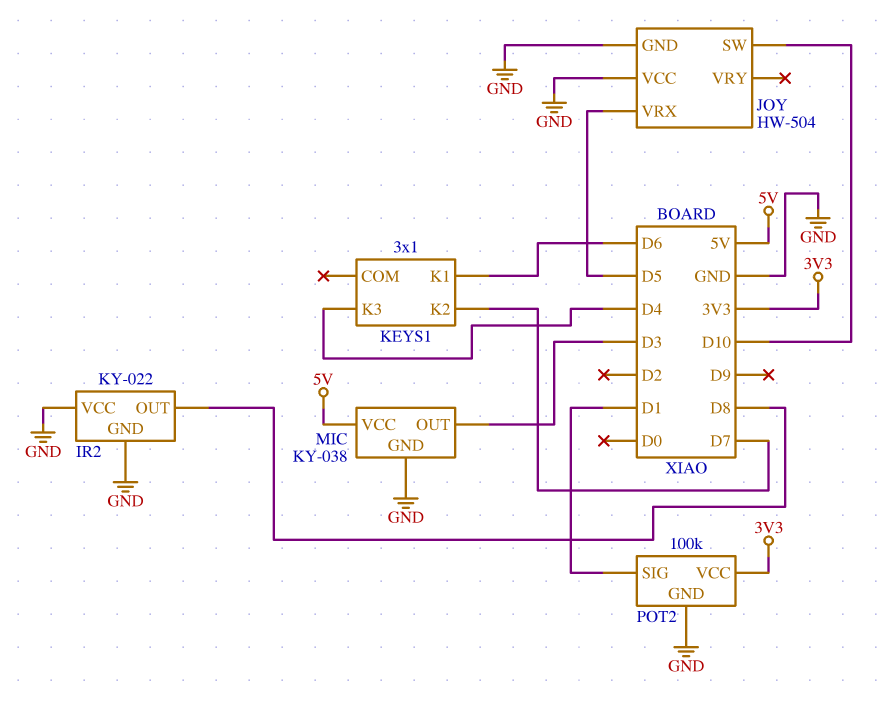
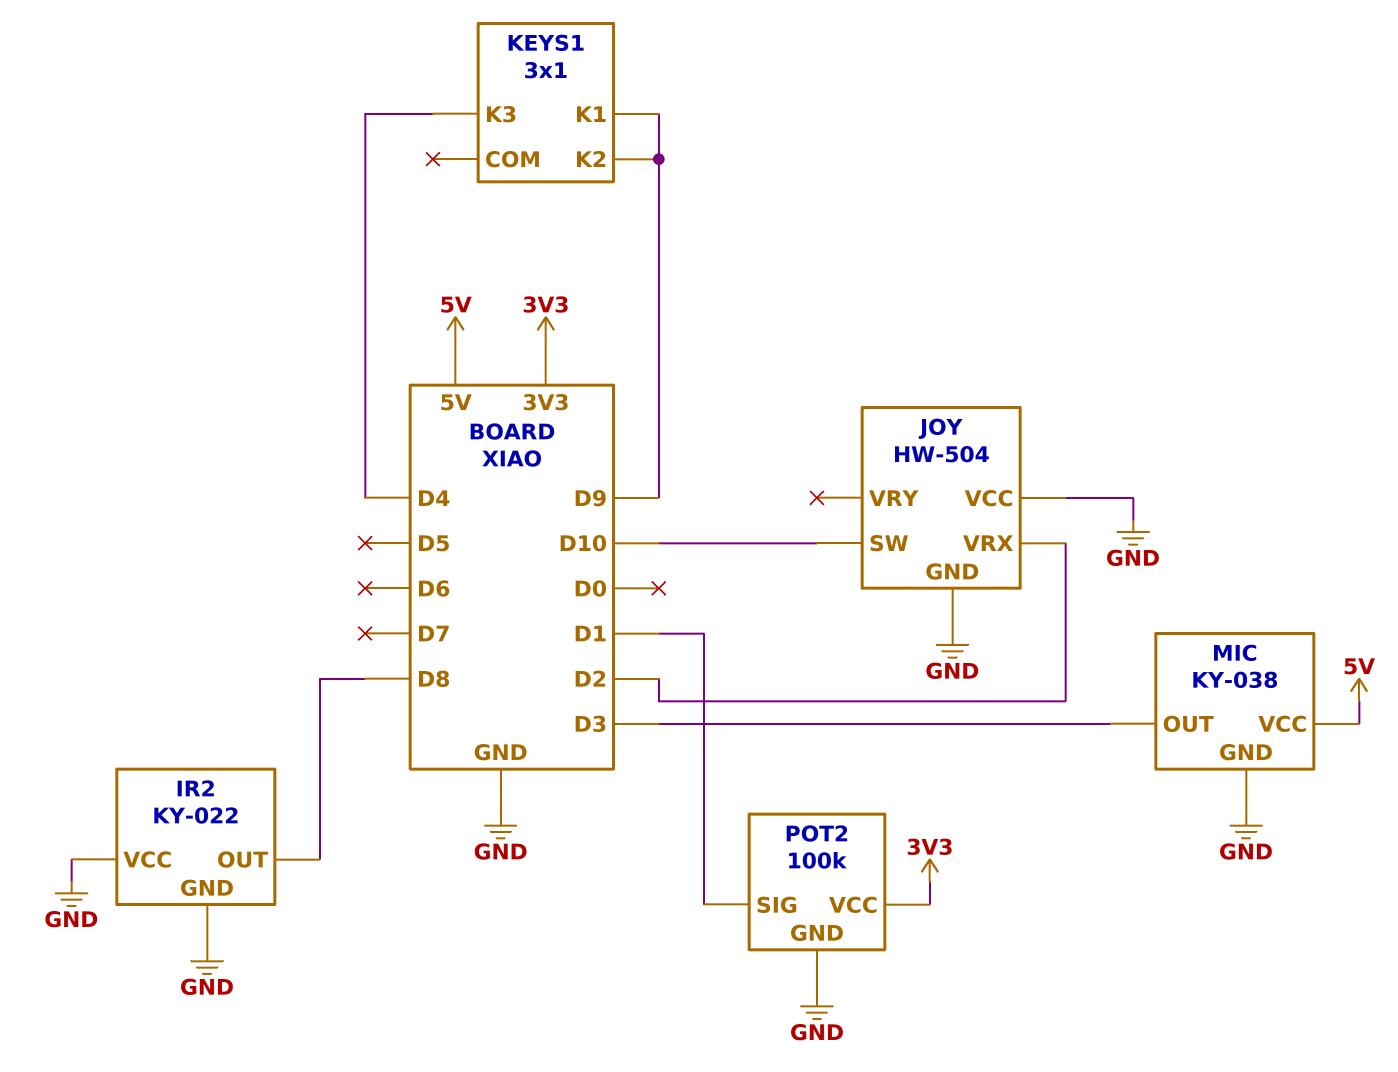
JOY pin VRX: D5 -> D2
KEYS1 pin K1: D6 -> D9
KEYS1 pin K2: D7 -> D9

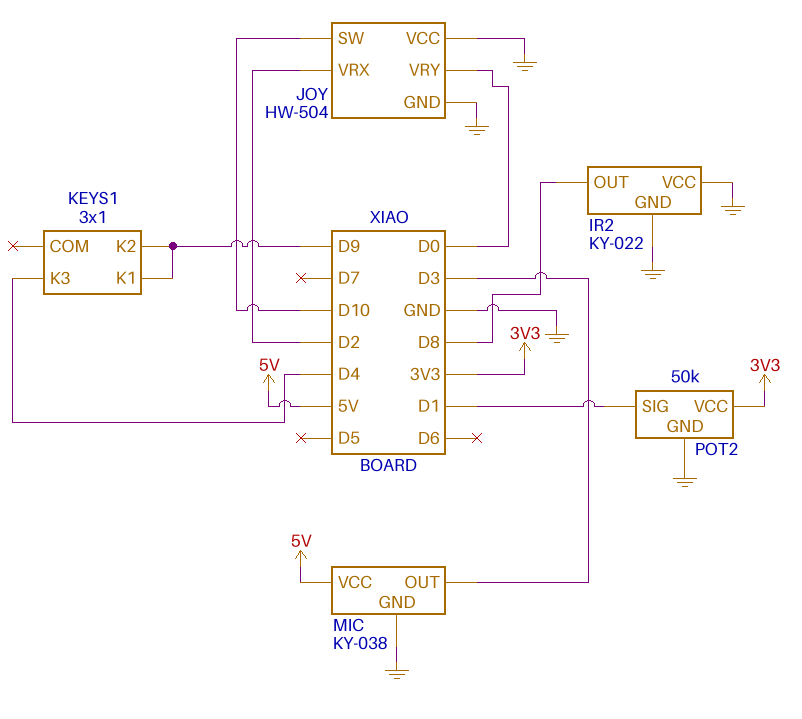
JOY pin VRY: none -> D0
POT2: 100k -> 50k

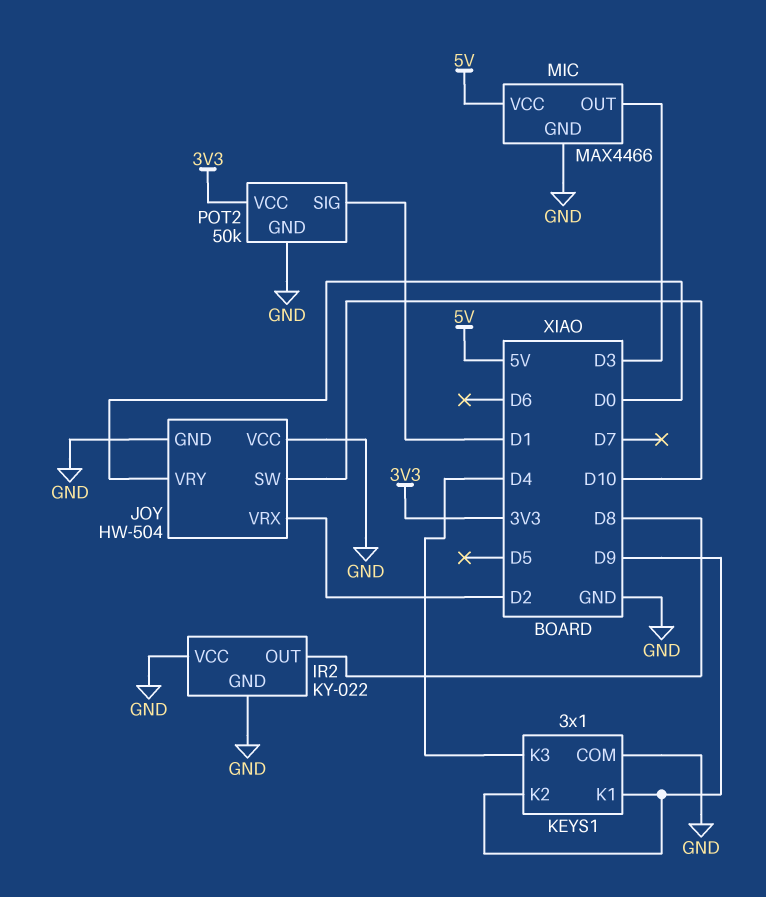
KEYS1 pin COM: none -> GND
MIC: KY-038 -> MAX4466

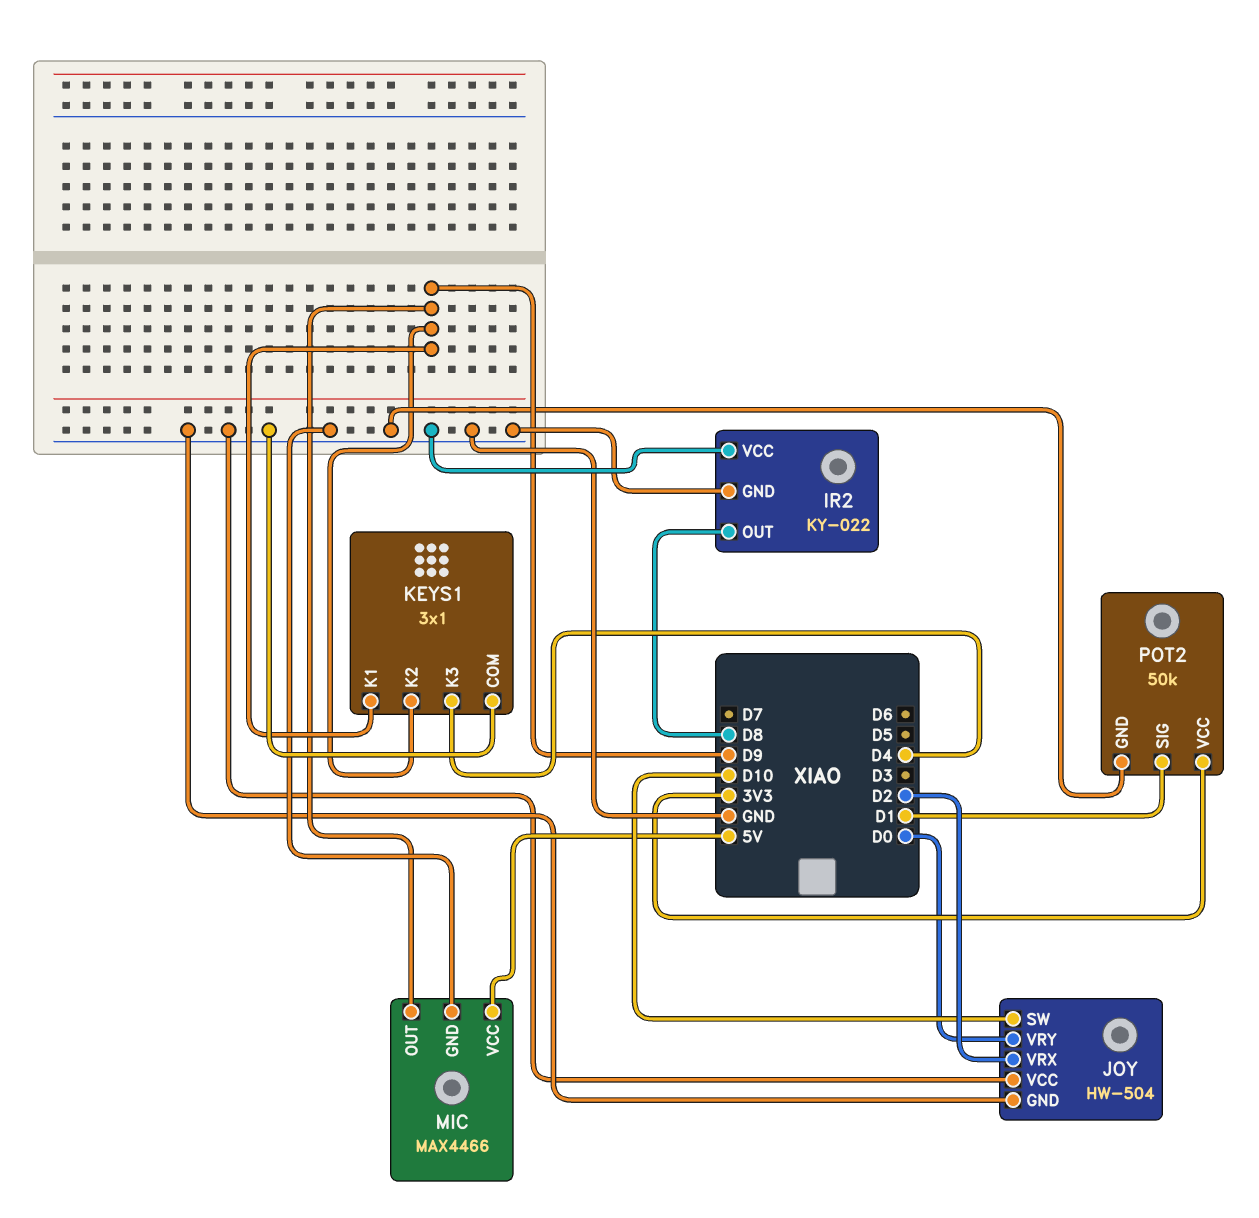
MIC pin OUT: D3 -> D9

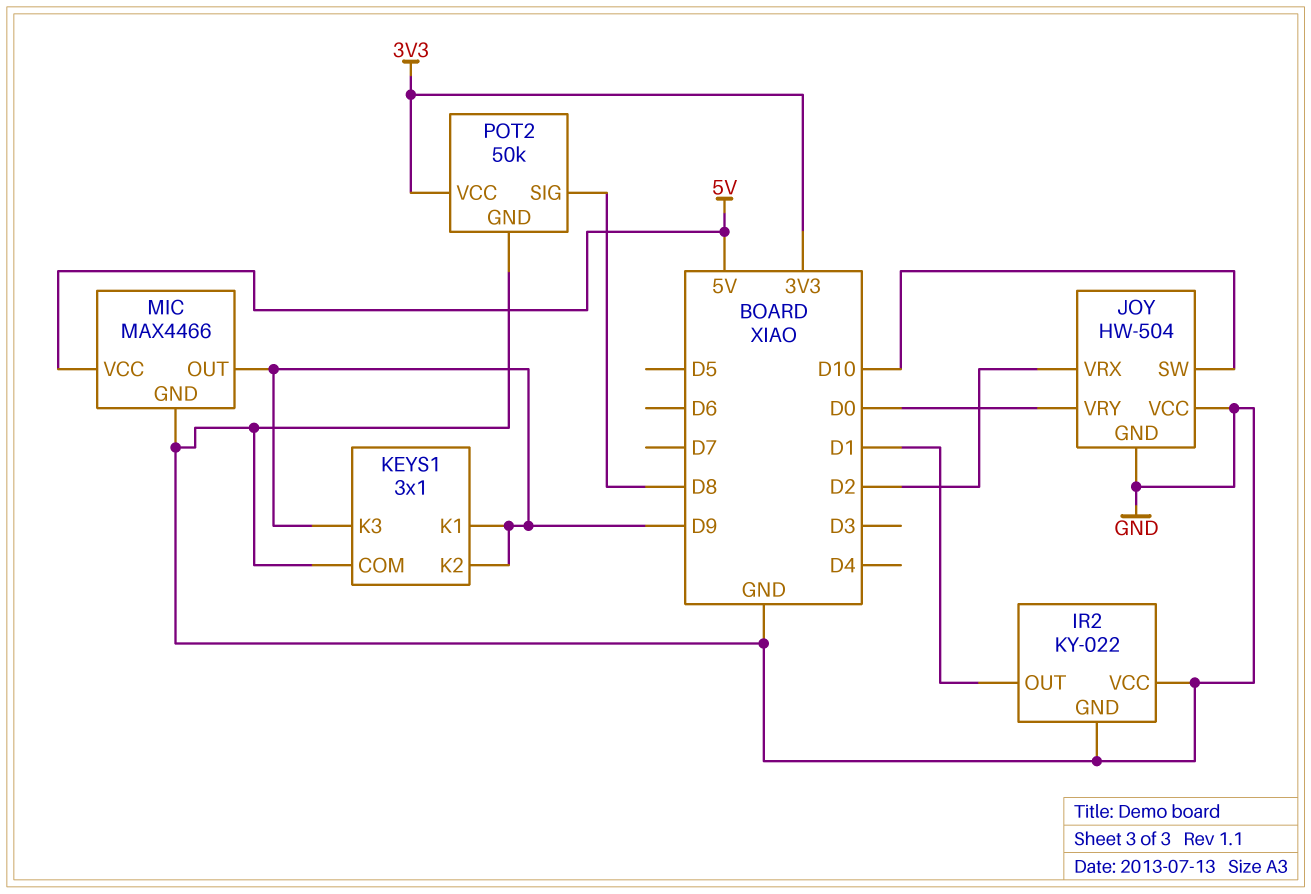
IR2 pin OUT: D8 -> D1
KEYS1 pin K3: D4 -> D9
POT2 pin SIG: D1 -> D8

